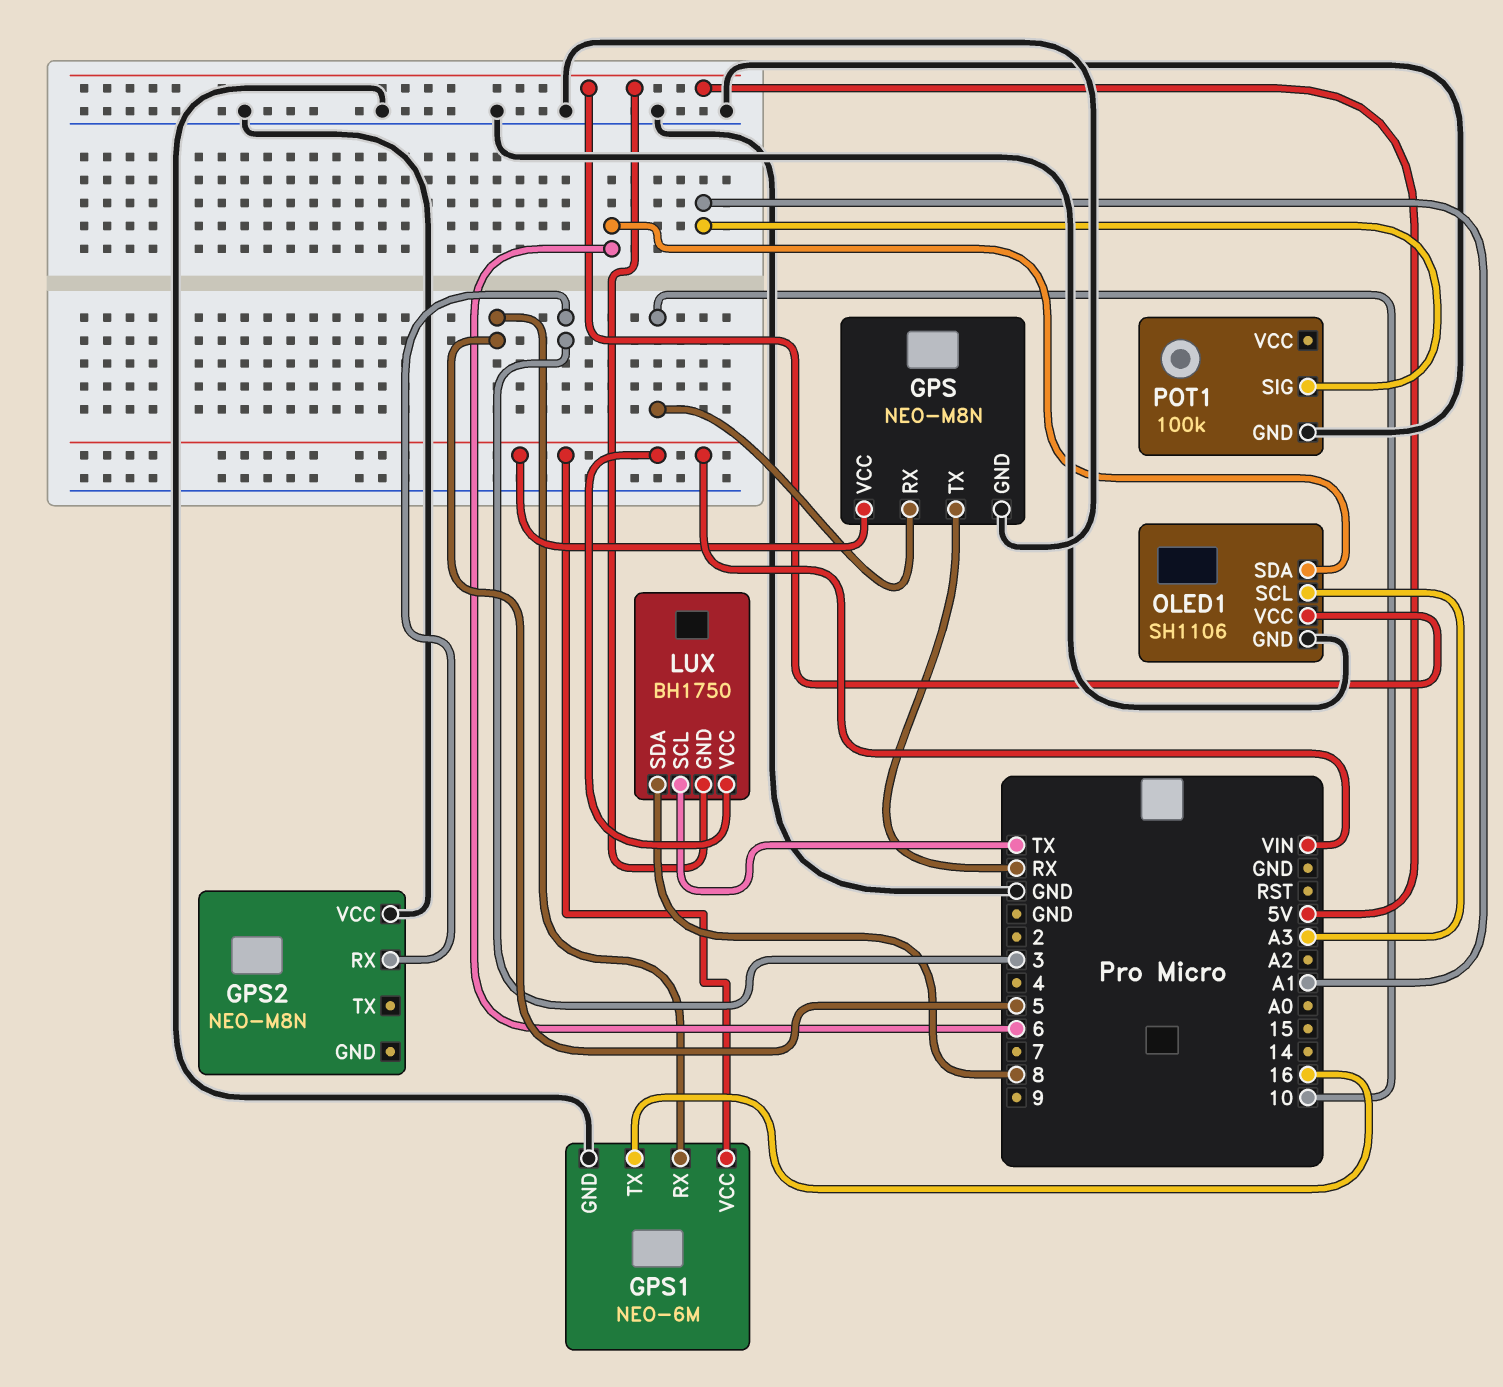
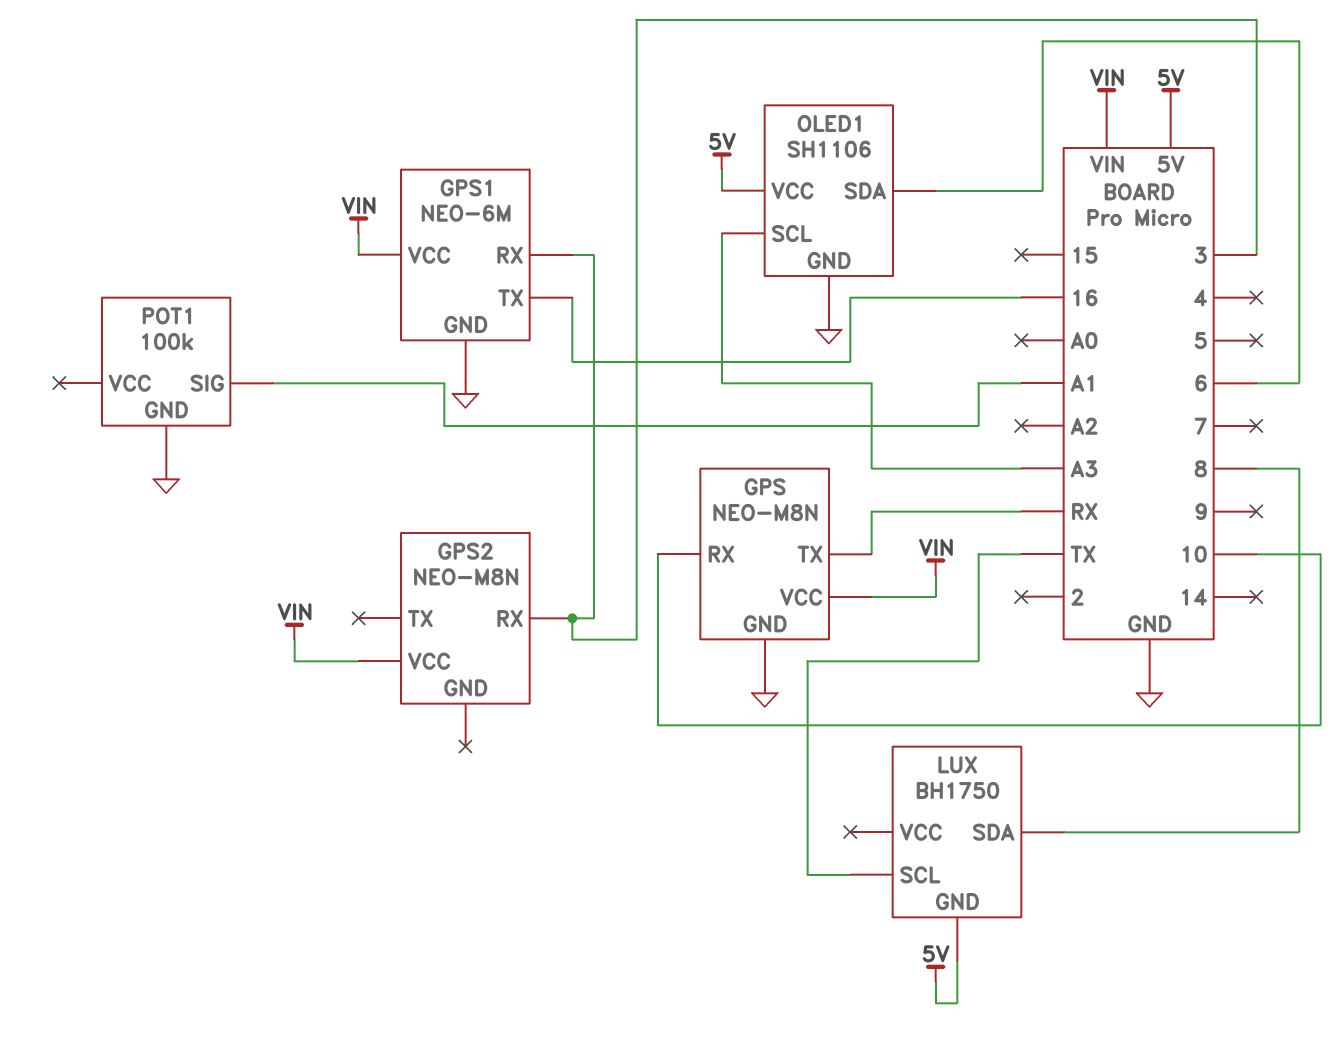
GPS1 pin RX: 5 -> 3
GPS2 pin VCC: GND -> VIN
LUX pin VCC: VIN -> none

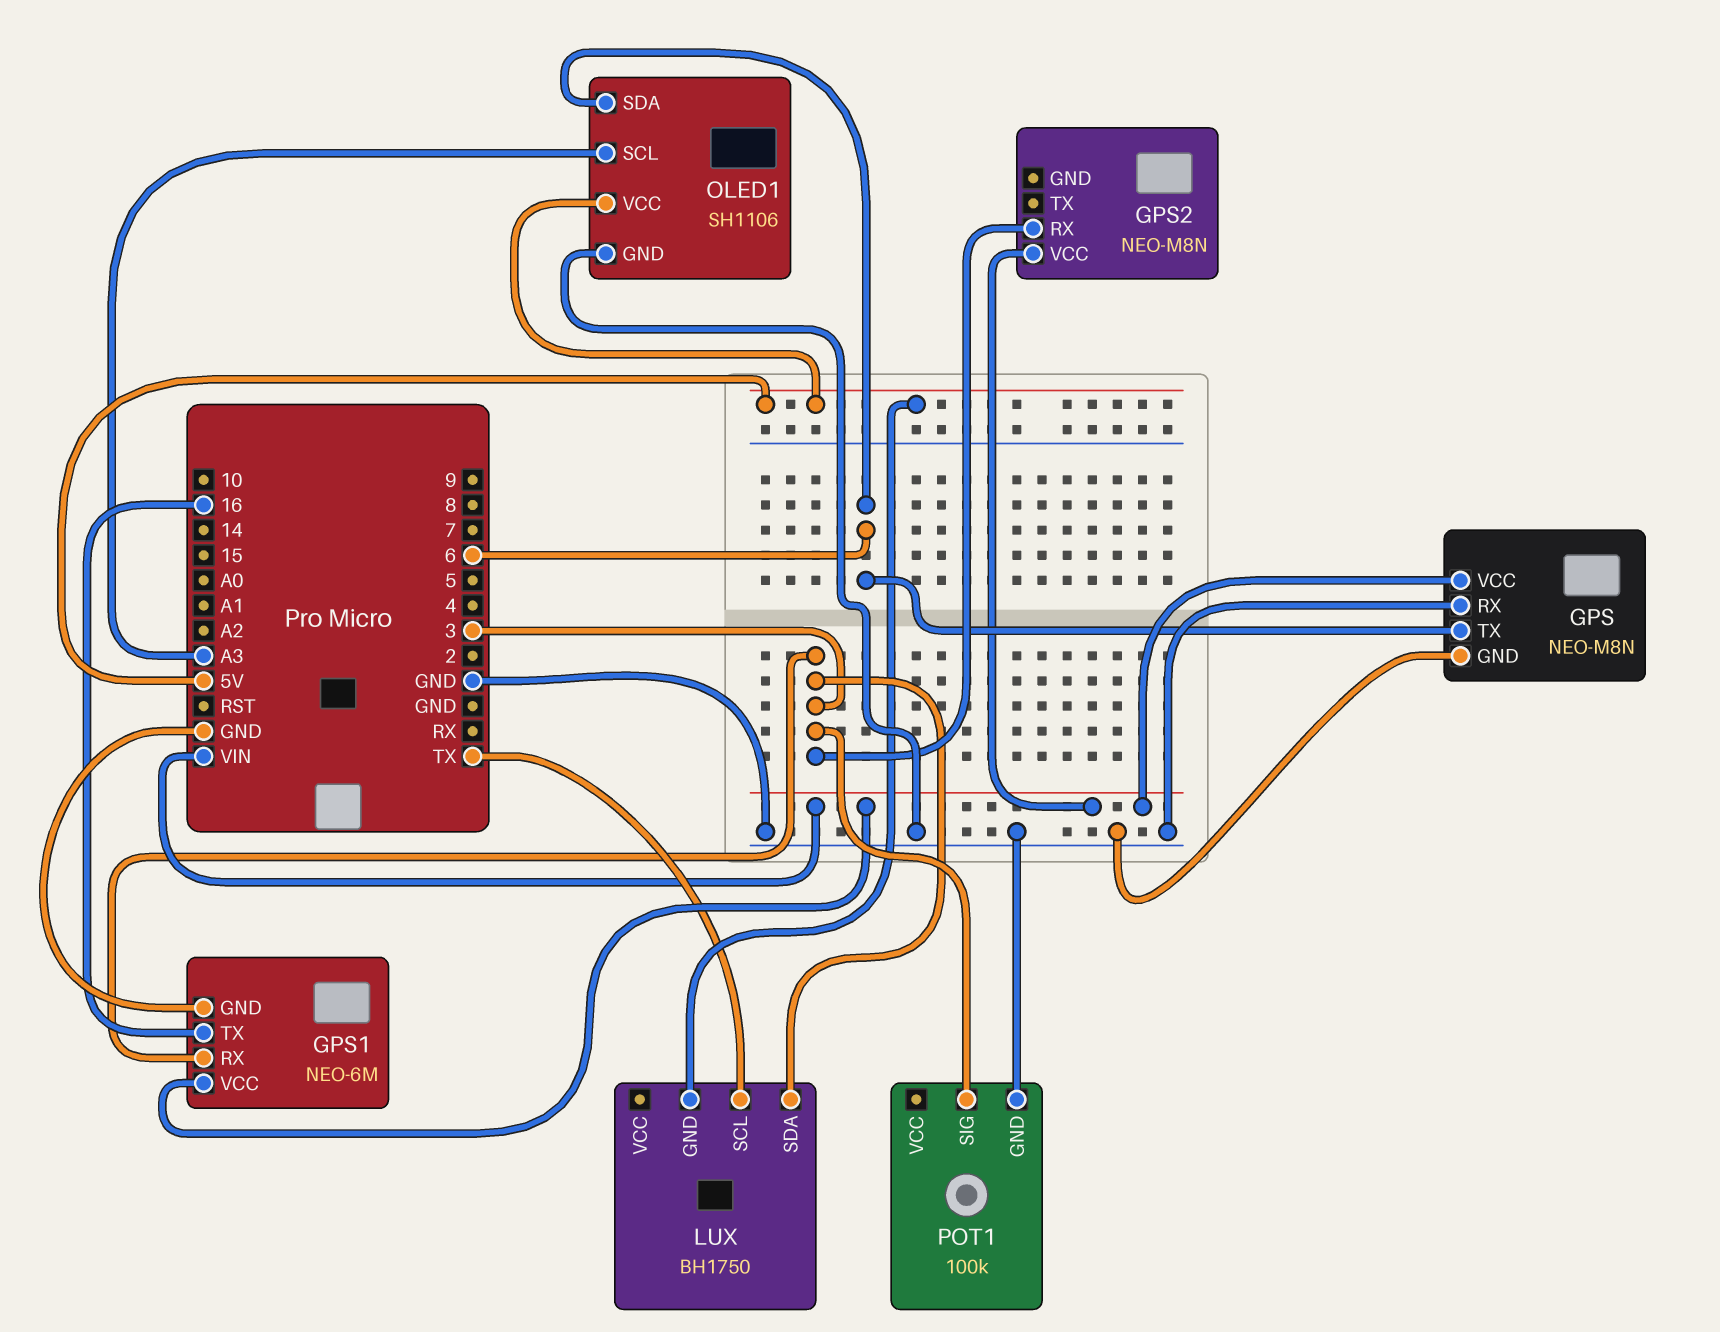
GPS pin RX: 10 -> GND
GPS pin TX: RX -> 6
LUX pin SDA: 8 -> 3
POT1 pin SIG: A1 -> 3

